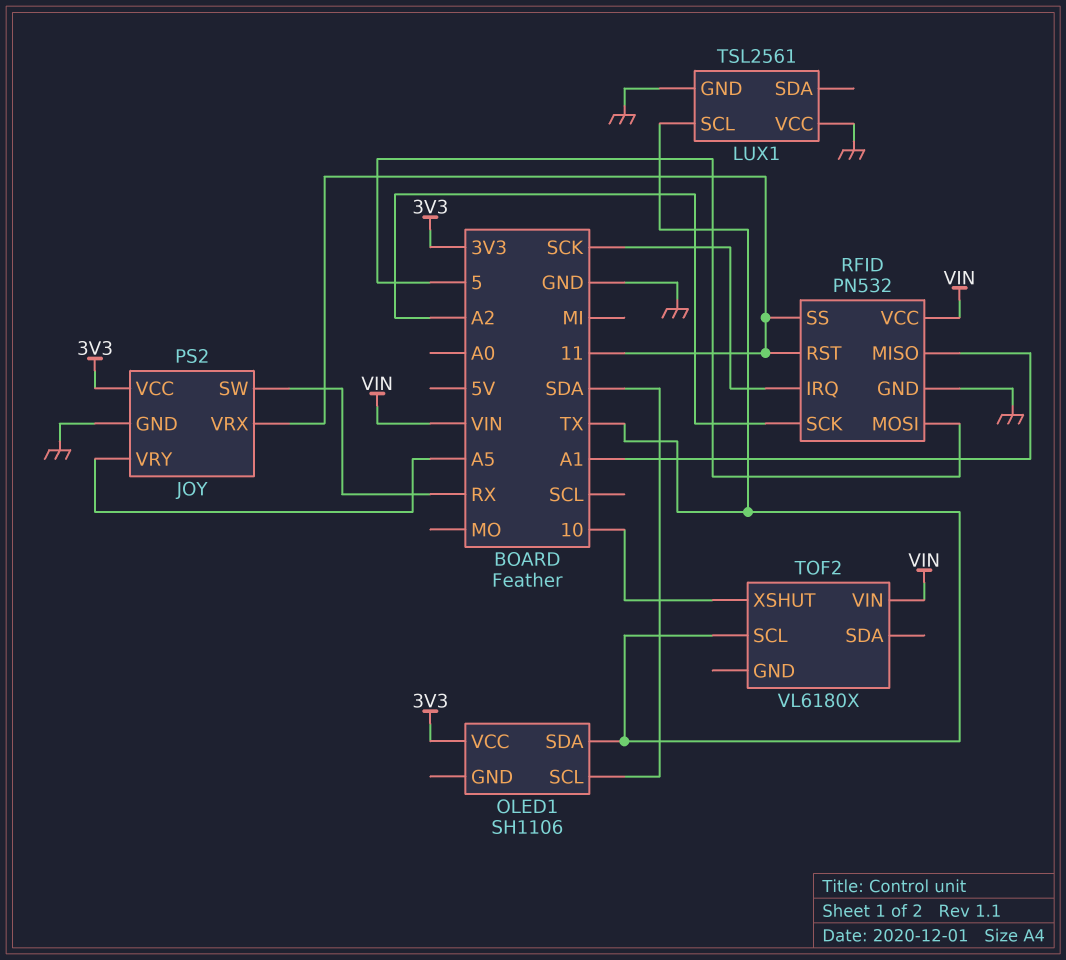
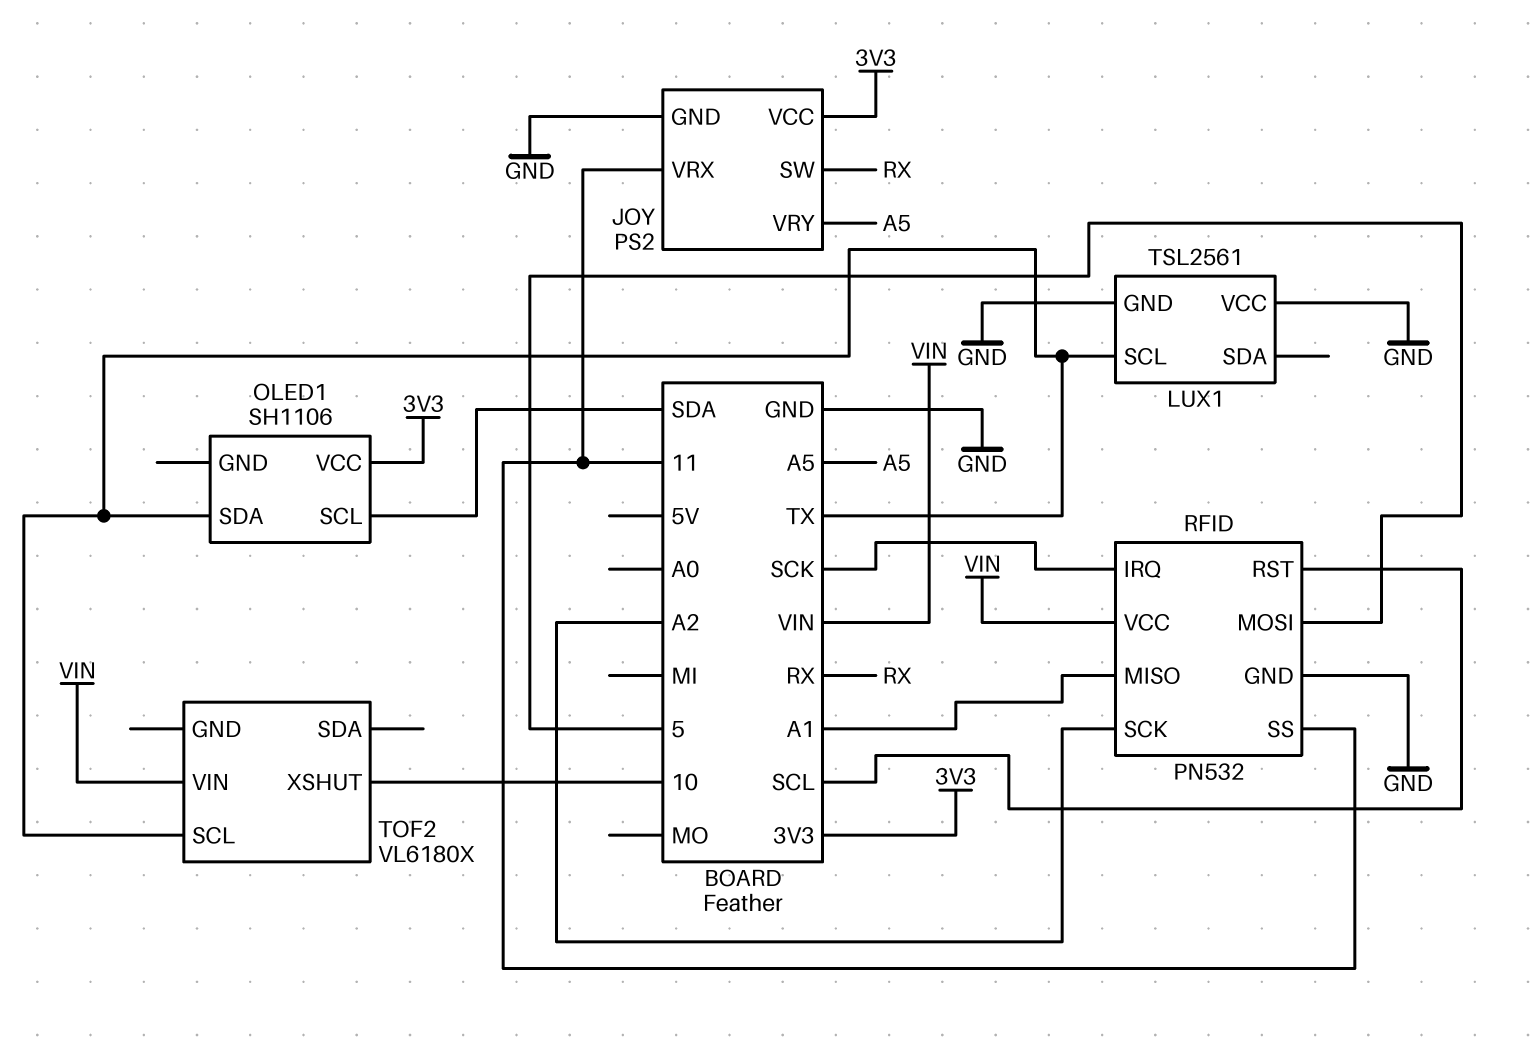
RFID pin RST: 11 -> SCL

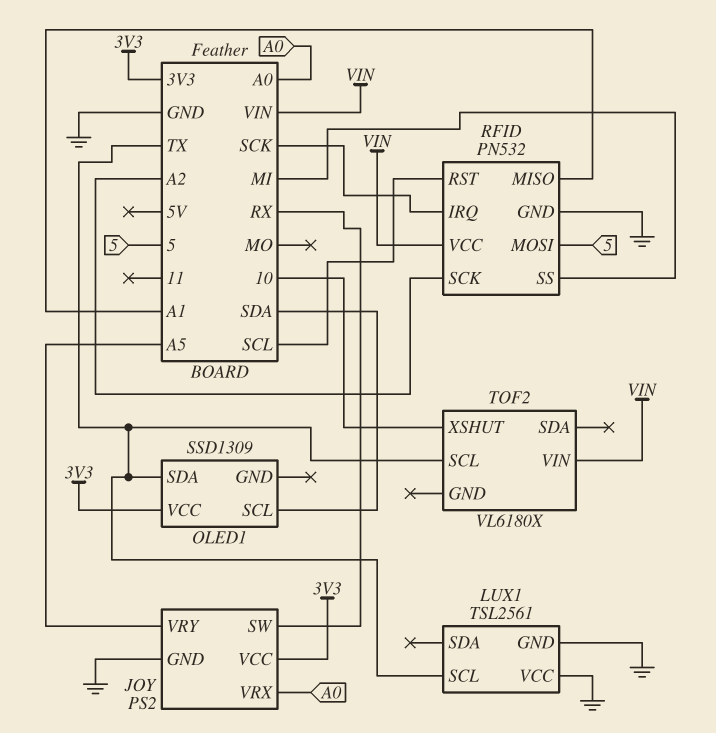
JOY pin VRX: 11 -> A0
OLED1: SH1106 -> SSD1309
RFID pin SS: 11 -> MI

